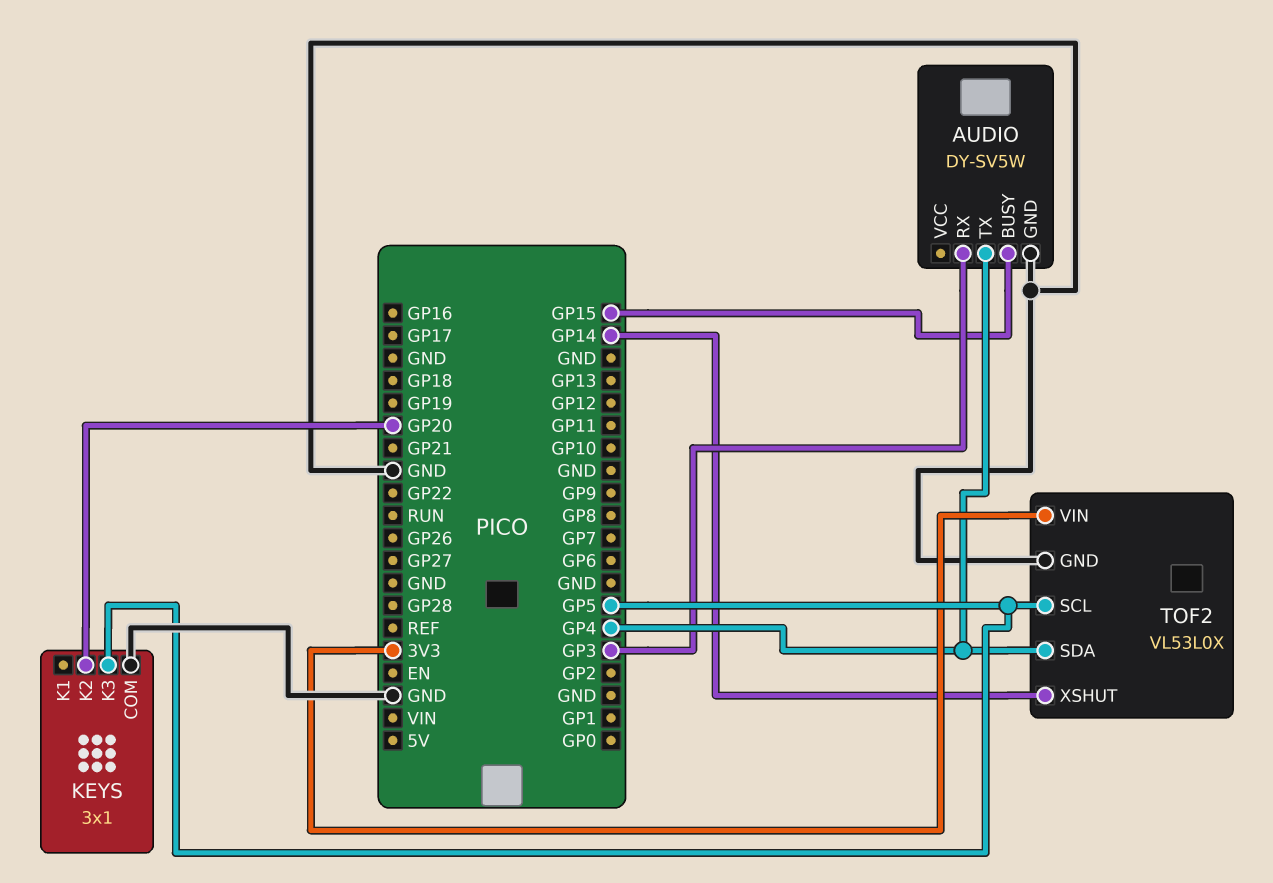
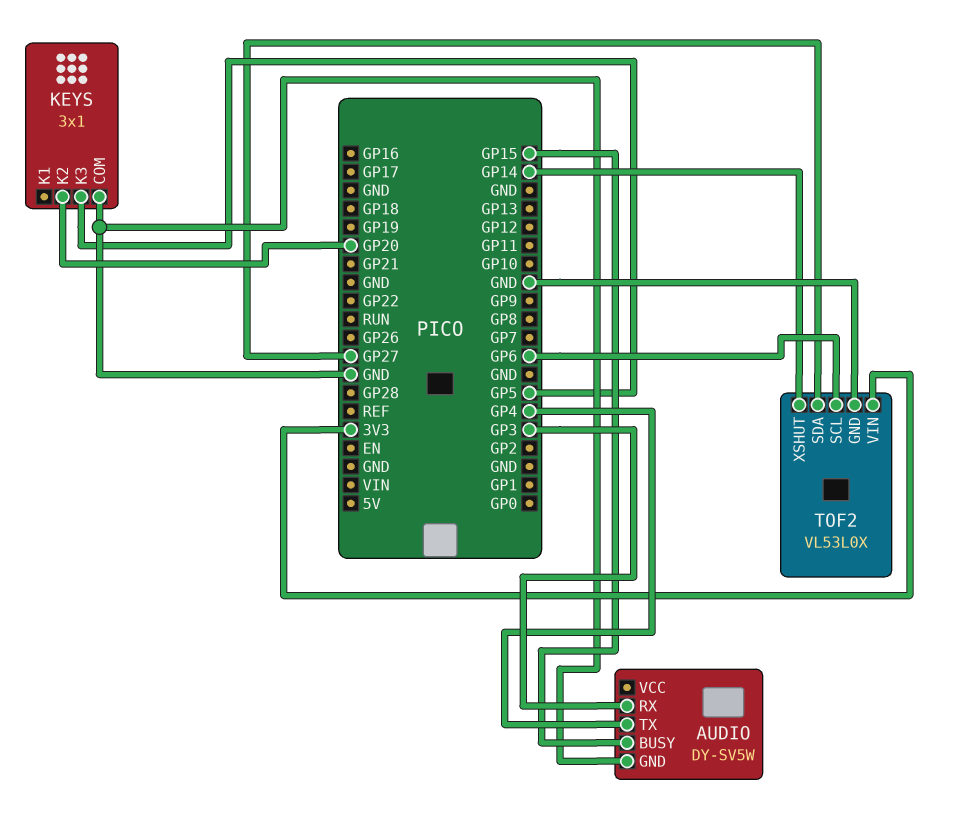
TOF2 pin SCL: GP5 -> GP6
TOF2 pin SDA: GP4 -> GP27

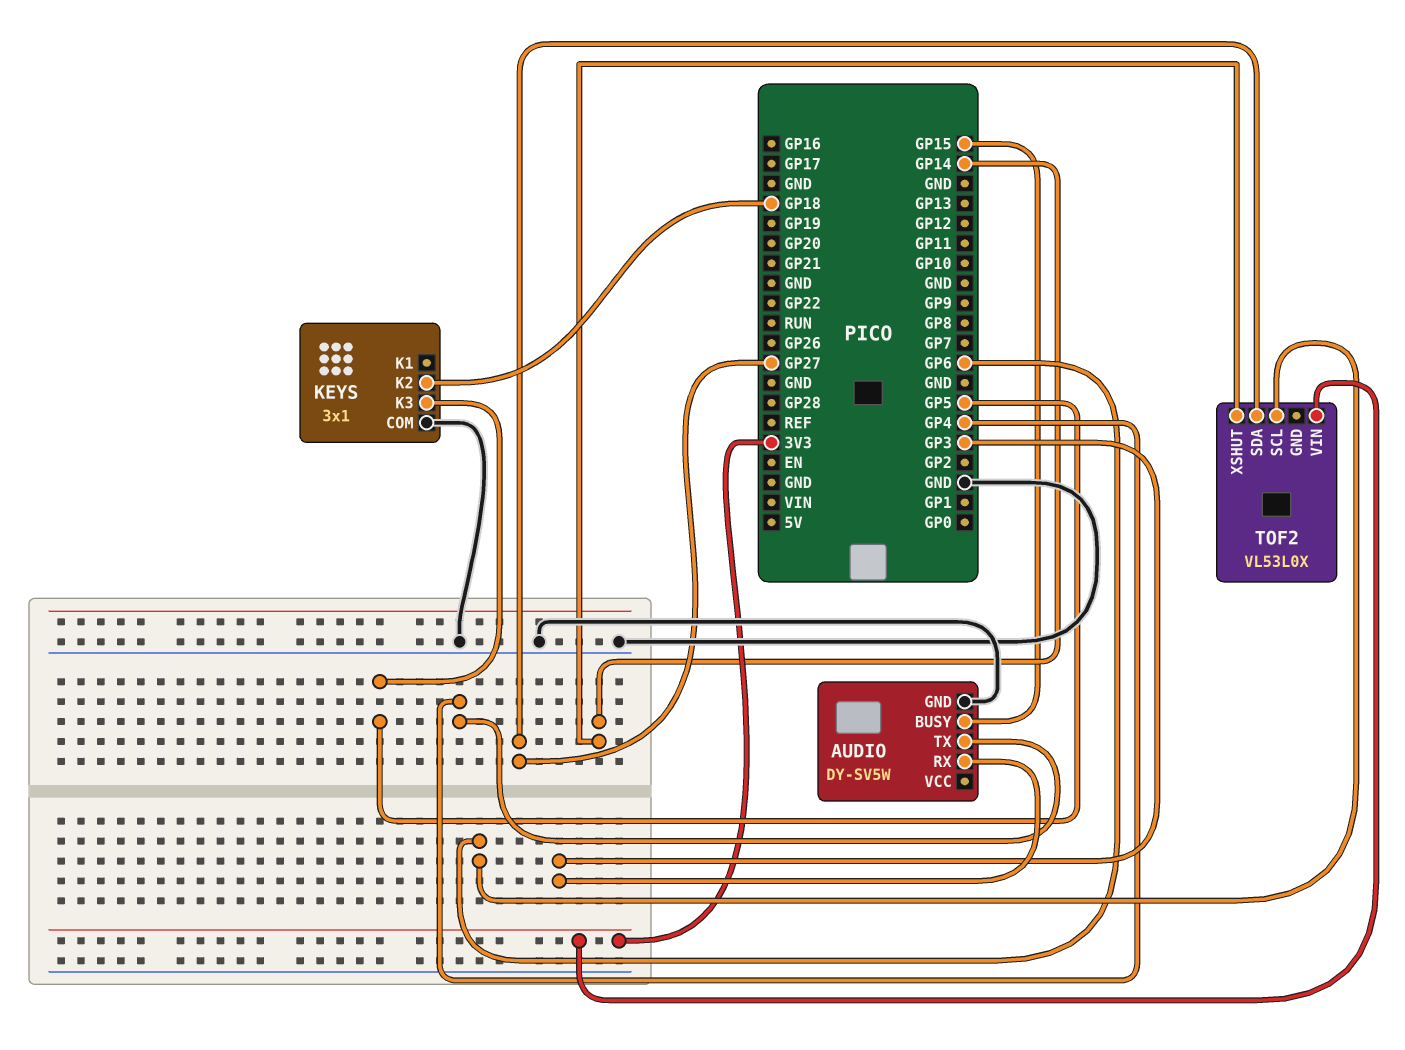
KEYS pin K2: GP20 -> GP18
TOF2 pin GND: GND -> none

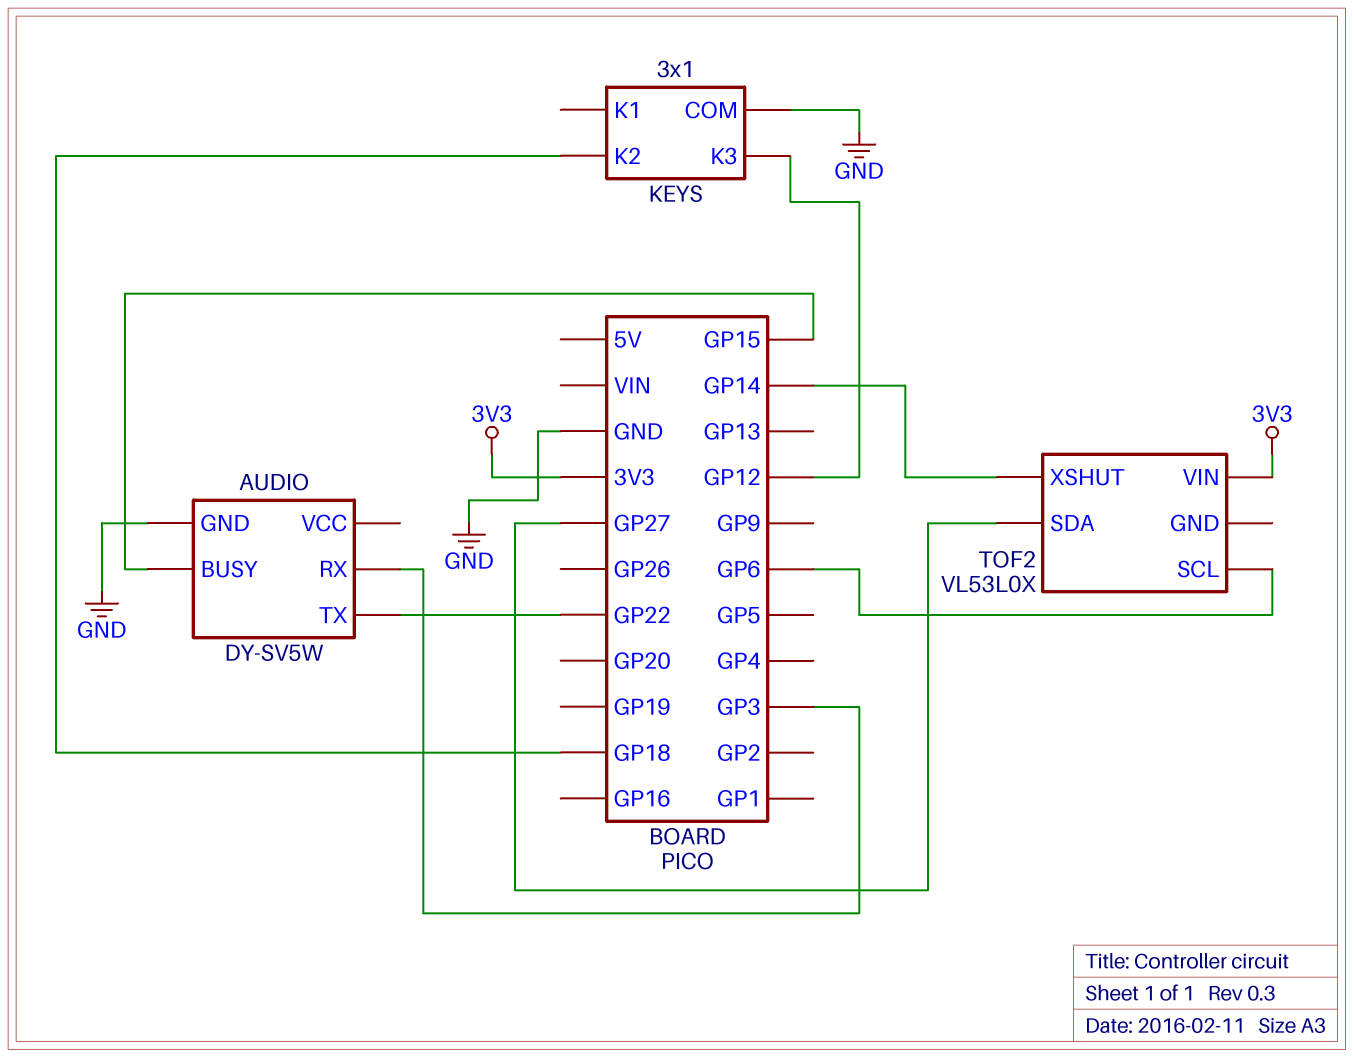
AUDIO pin TX: GP4 -> GP22
KEYS pin K3: GP5 -> GP12

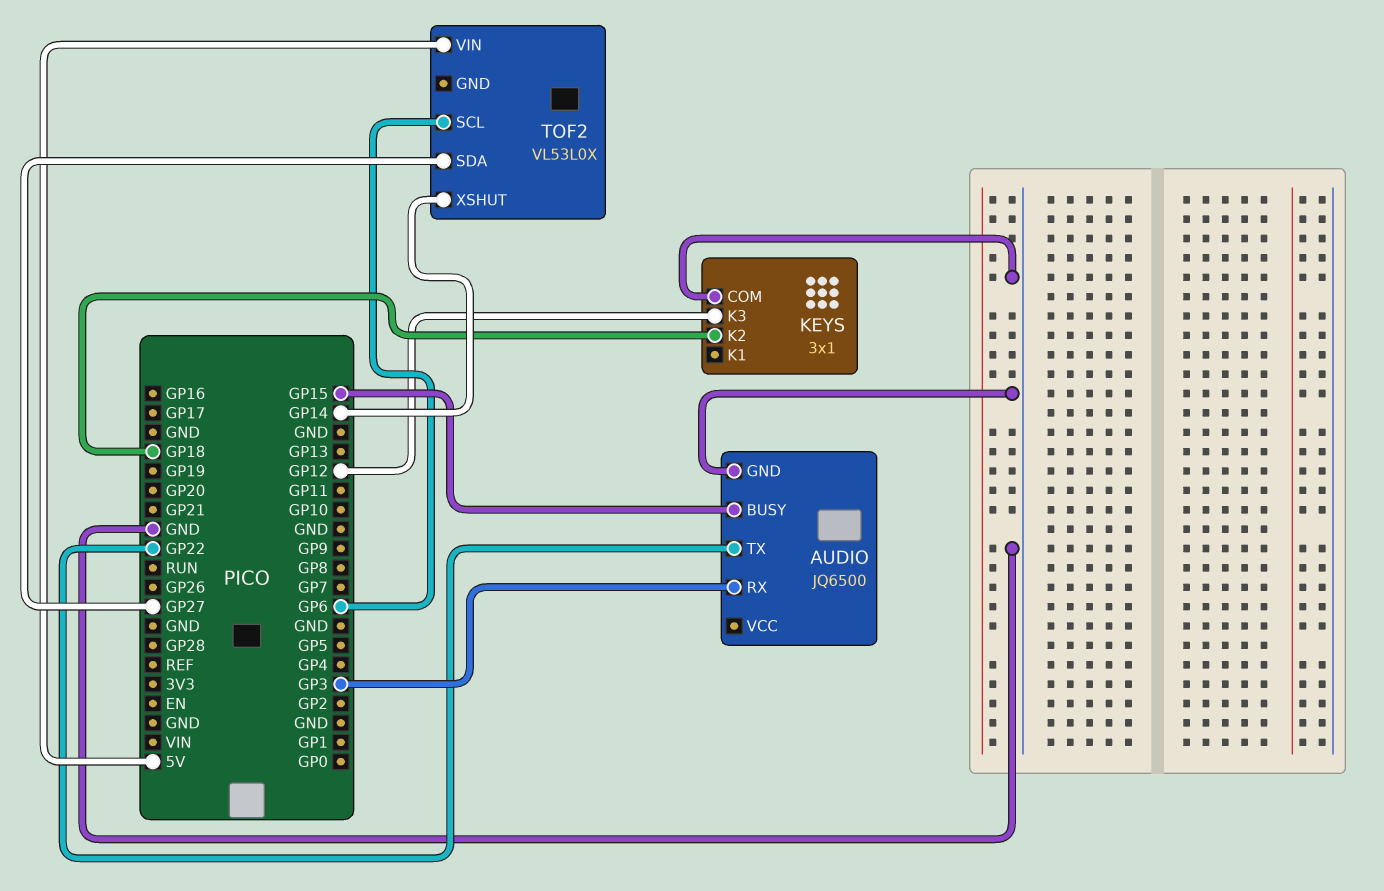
AUDIO: DY-SV5W -> JQ6500
TOF2 pin VIN: 3V3 -> 5V

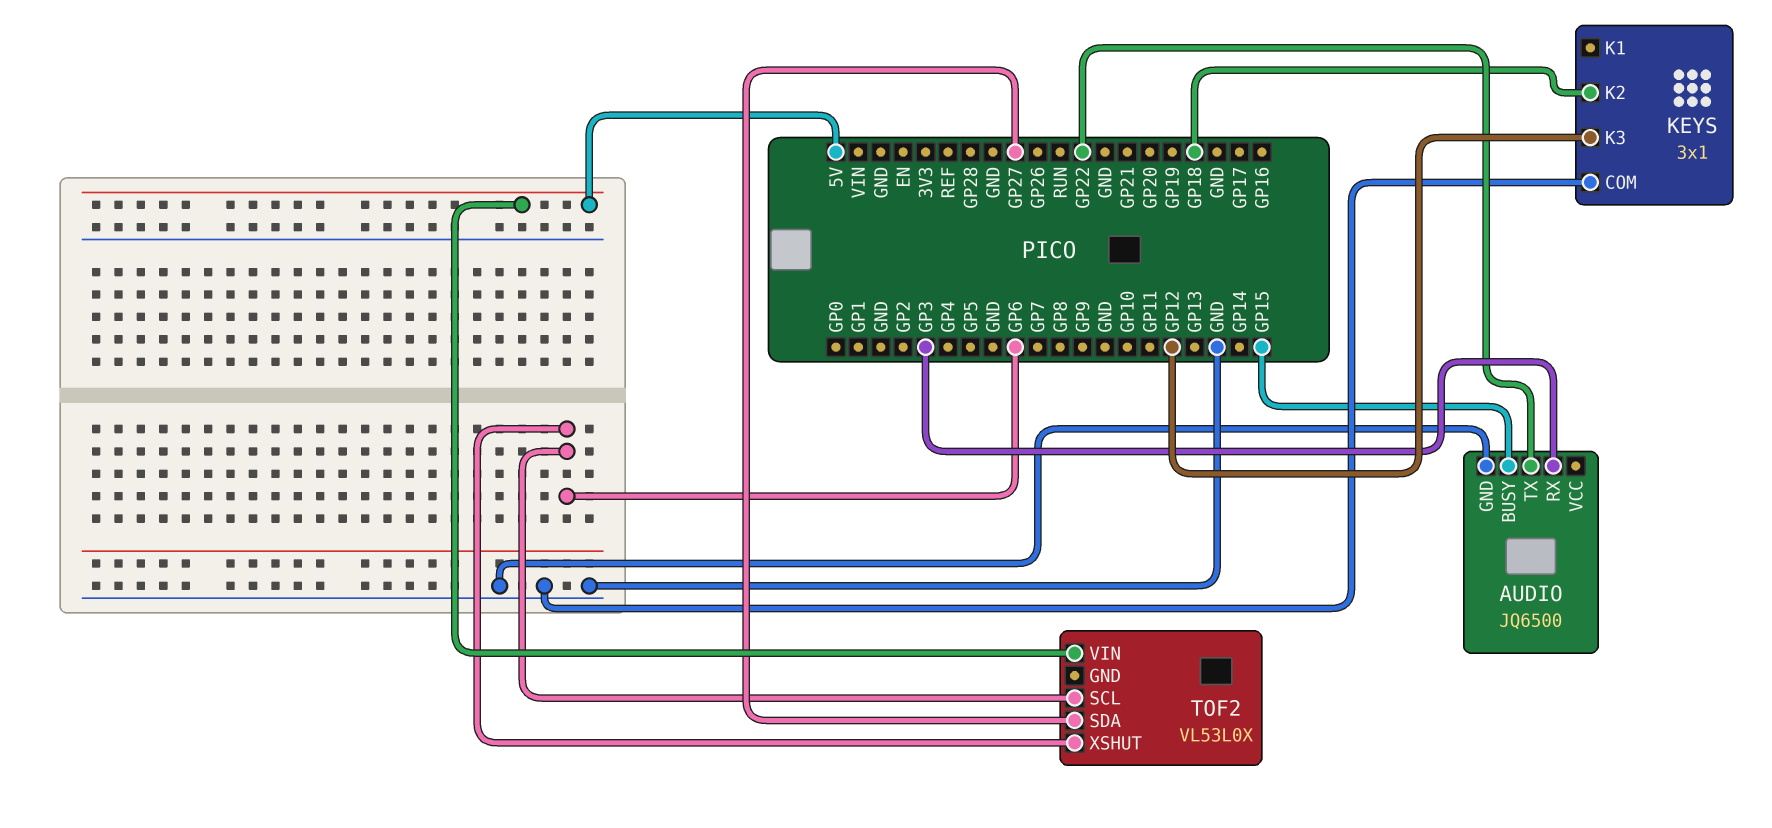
TOF2 pin XSHUT: GP14 -> GP6

